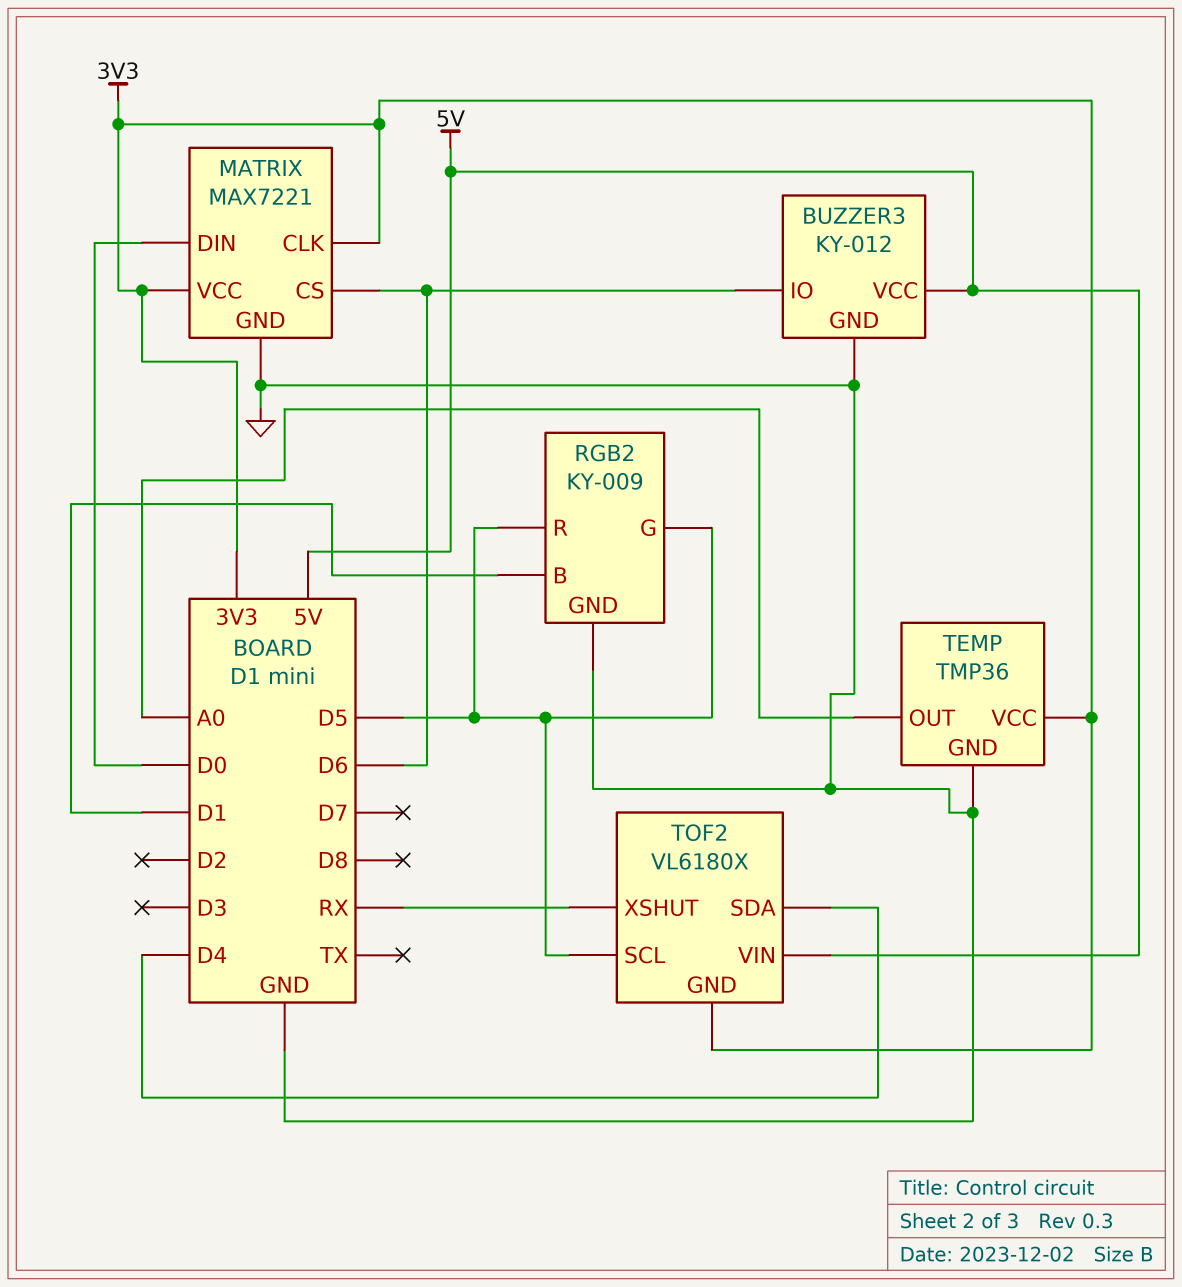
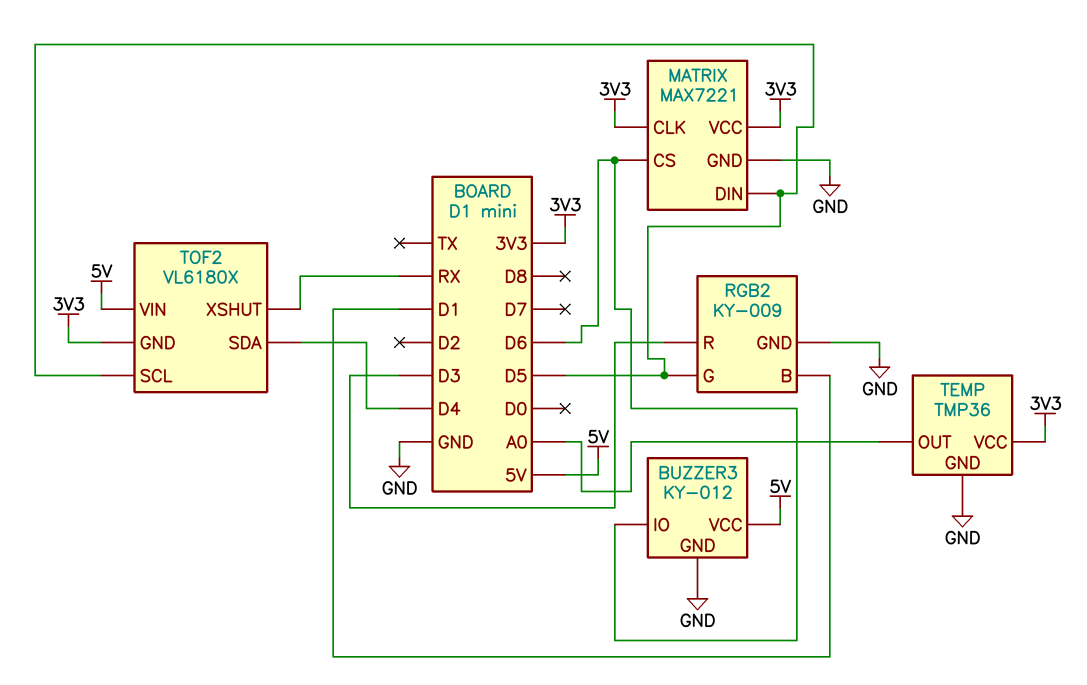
MATRIX pin DIN: D0 -> D5
RGB2 pin R: D5 -> D3

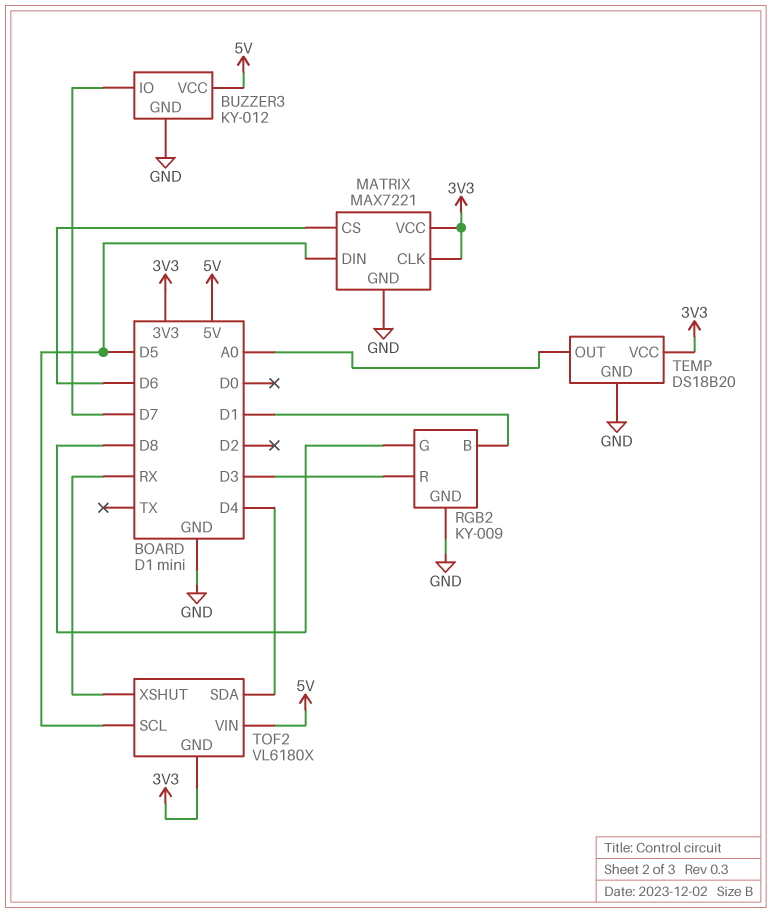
BUZZER3 pin IO: D6 -> D7
RGB2 pin G: D5 -> D8
TEMP: TMP36 -> DS18B20

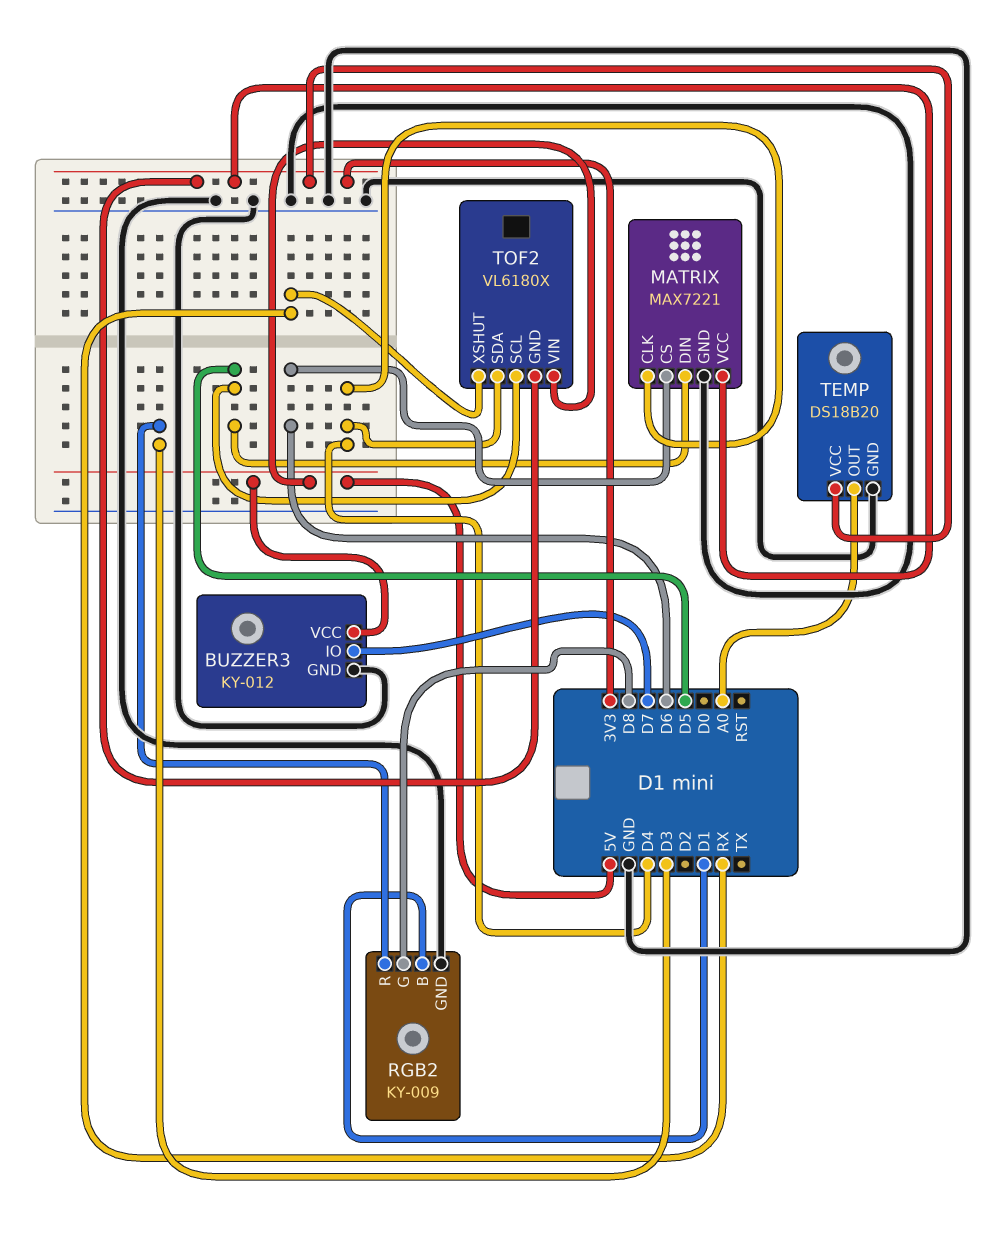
MATRIX pin CLK: 3V3 -> D4

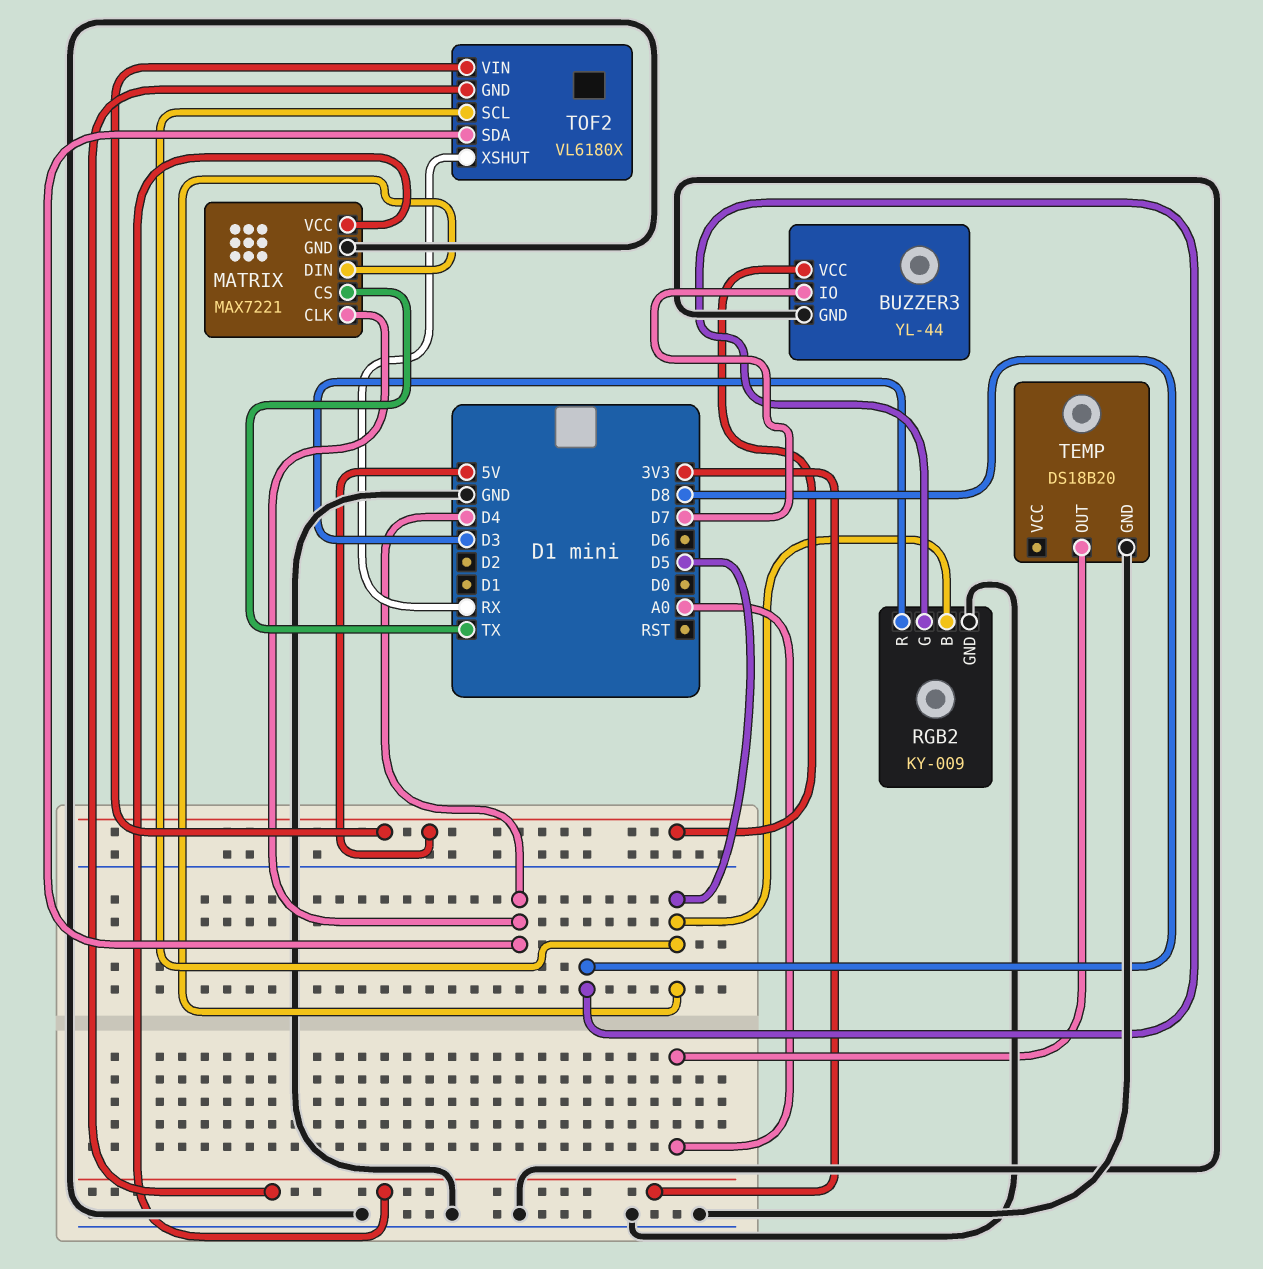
BUZZER3: KY-012 -> YL-44
MATRIX pin CS: D6 -> TX
RGB2 pin B: D1 -> D5
TEMP pin VCC: 3V3 -> none

